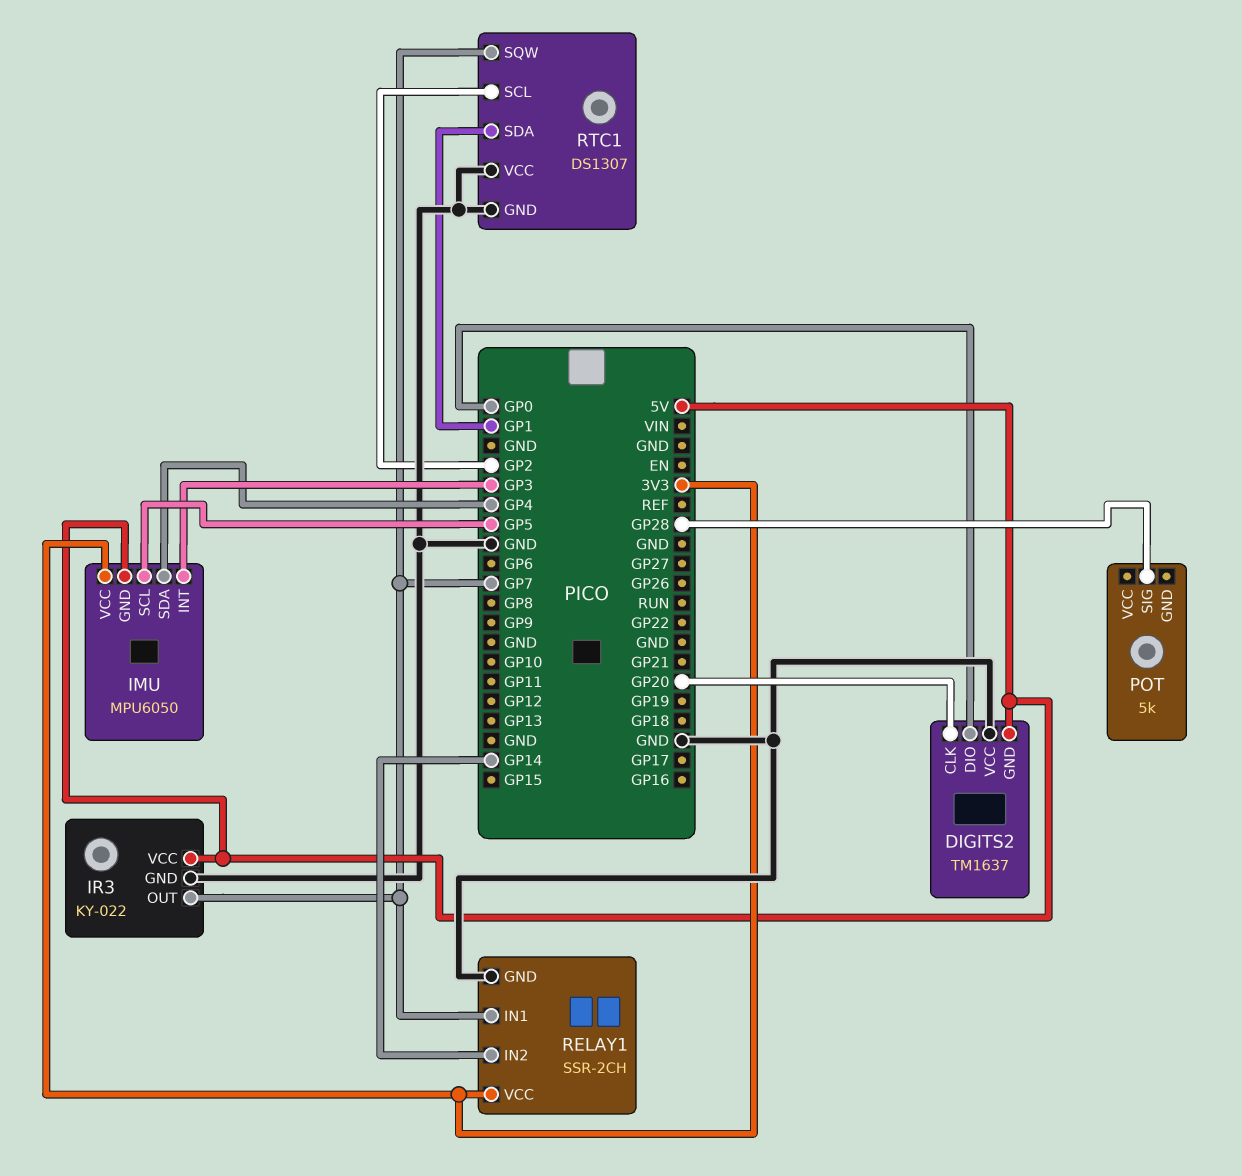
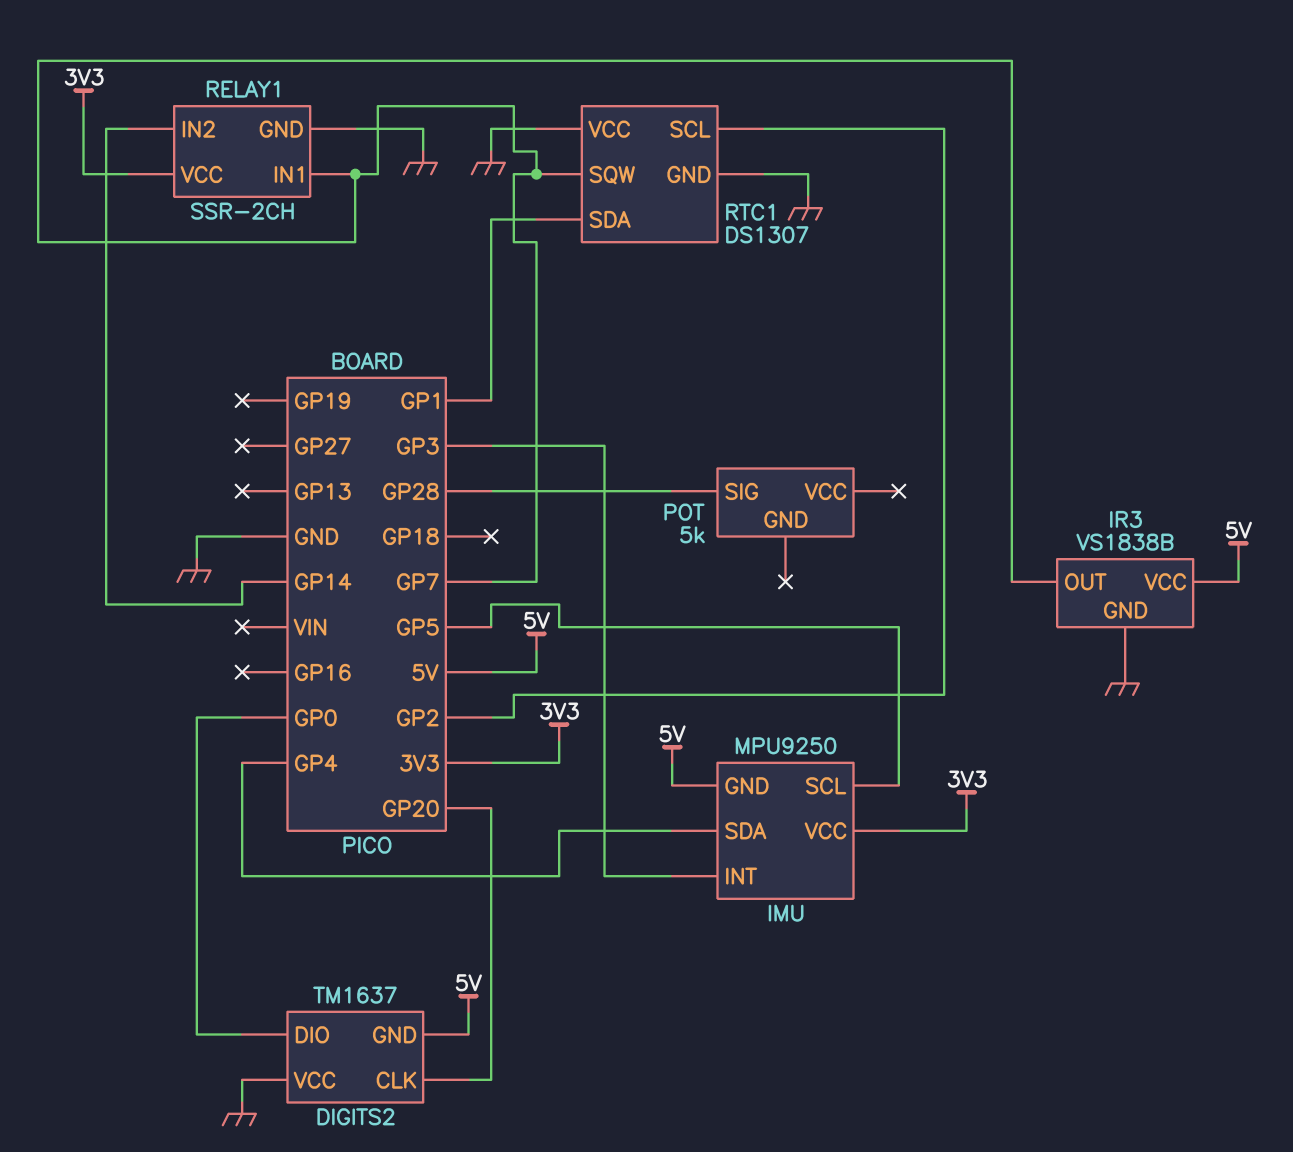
IMU: MPU6050 -> MPU9250
IR3: KY-022 -> VS1838B

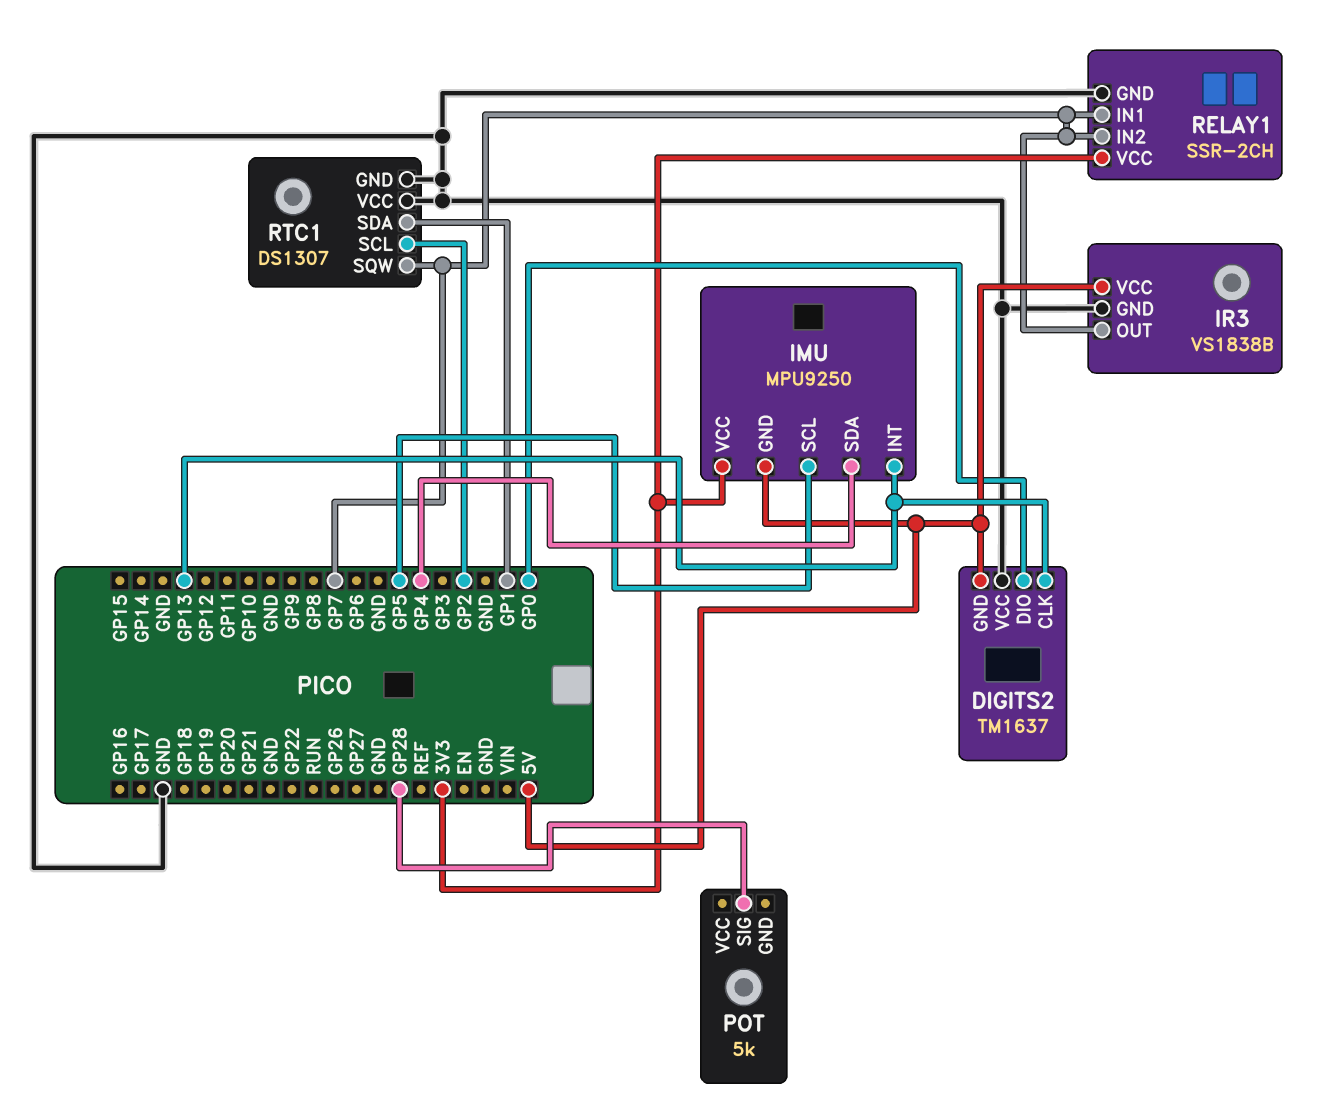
DIGITS2 pin CLK: GP20 -> GP13
IMU pin INT: GP3 -> GP13
RELAY1 pin IN2: GP14 -> GP7

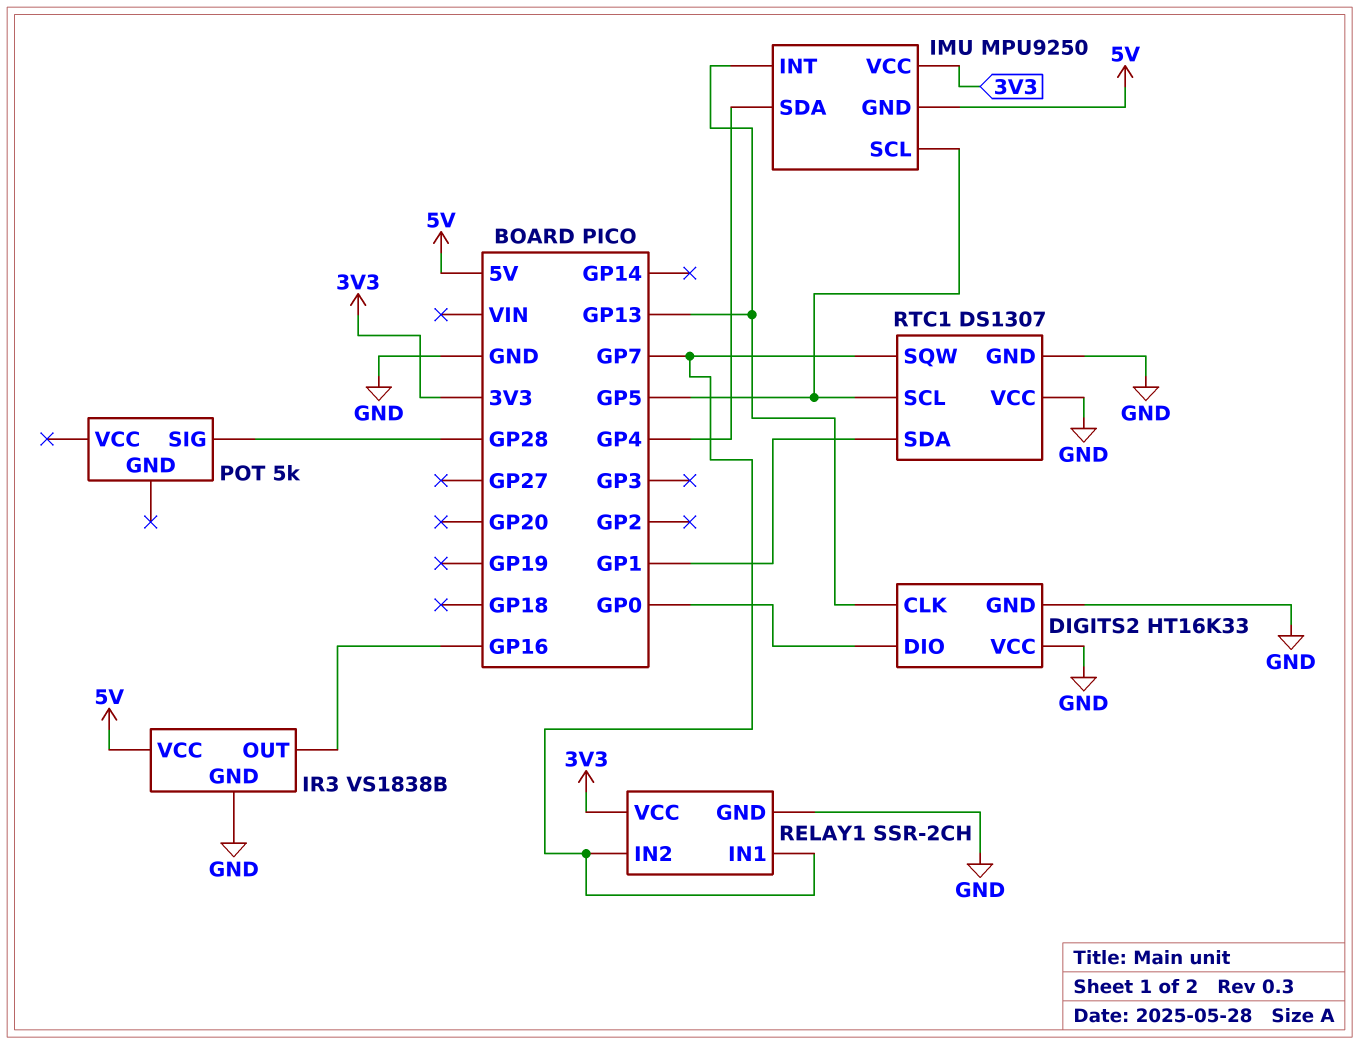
DIGITS2: TM1637 -> HT16K33
DIGITS2 pin GND: 5V -> GND
IR3 pin OUT: GP7 -> GP16
RTC1 pin SCL: GP2 -> GP5

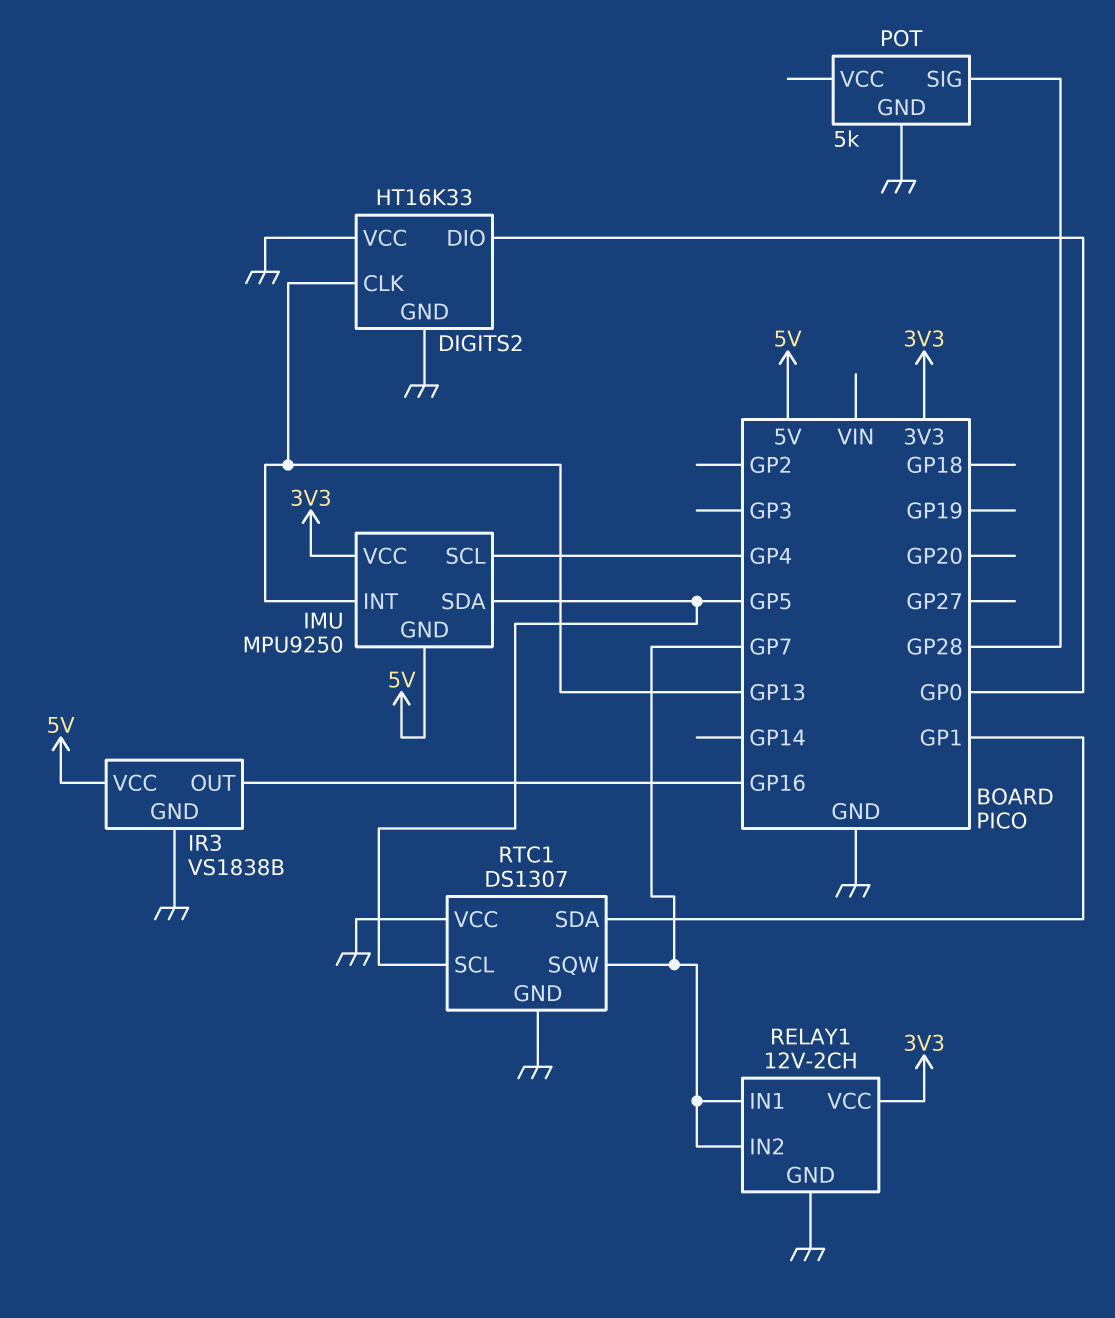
IMU pin SCL: GP5 -> GP4
IMU pin SDA: GP4 -> GP5
POT pin GND: none -> GND
RELAY1: SSR-2CH -> 12V-2CH

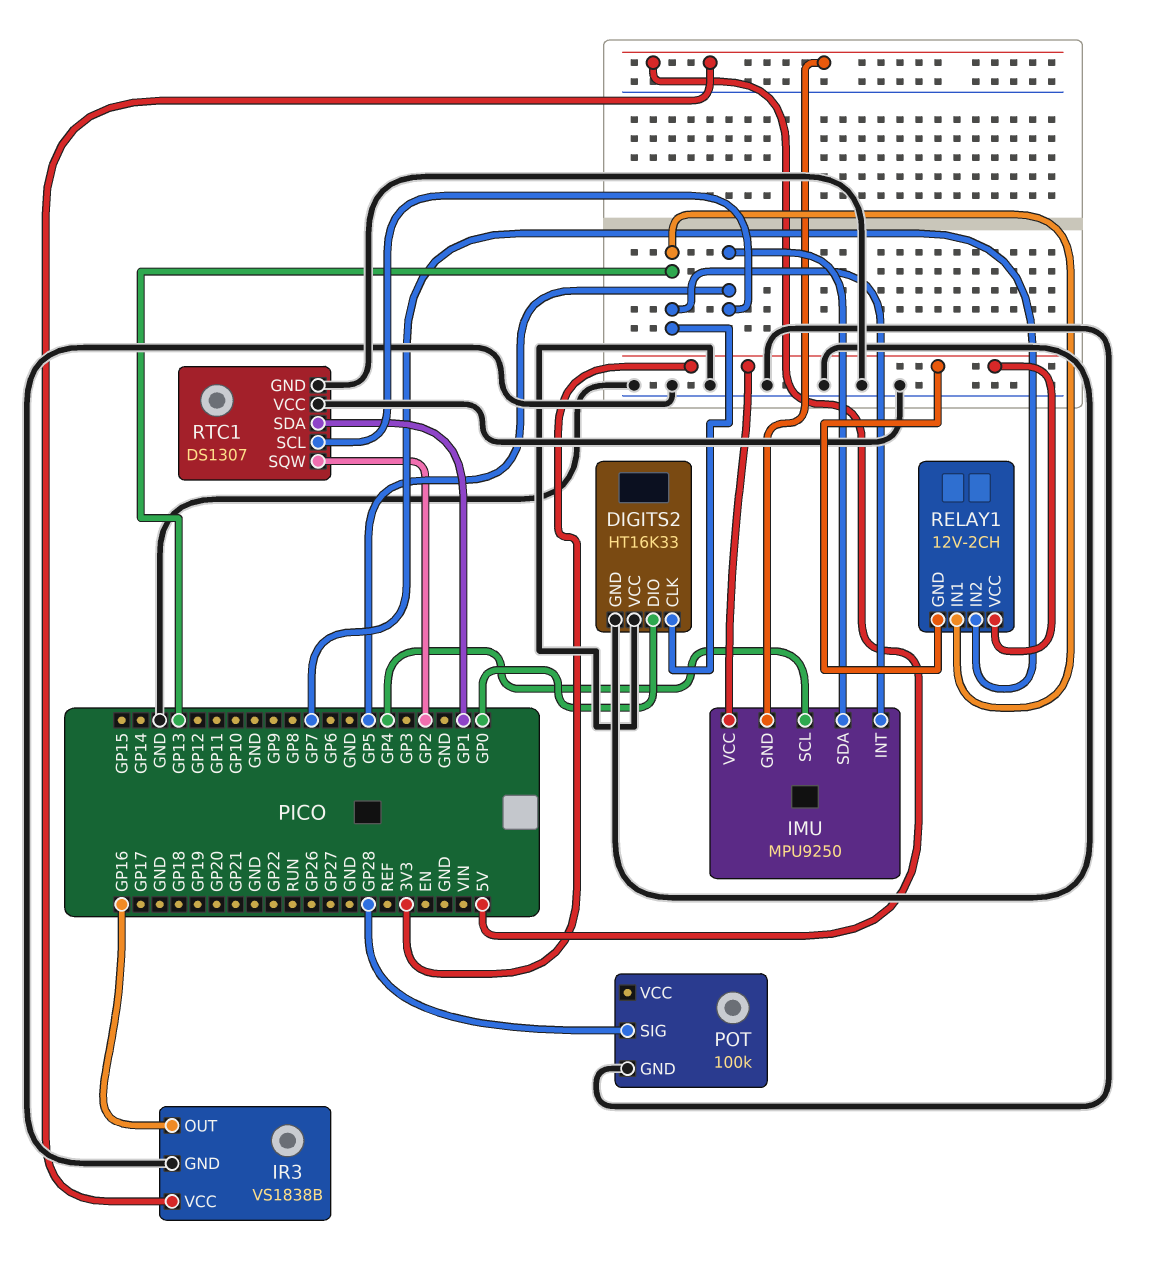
POT: 5k -> 100k
RELAY1 pin GND: GND -> 3V3
RELAY1 pin IN1: GP7 -> GP13
RTC1 pin SQW: GP7 -> GP2

